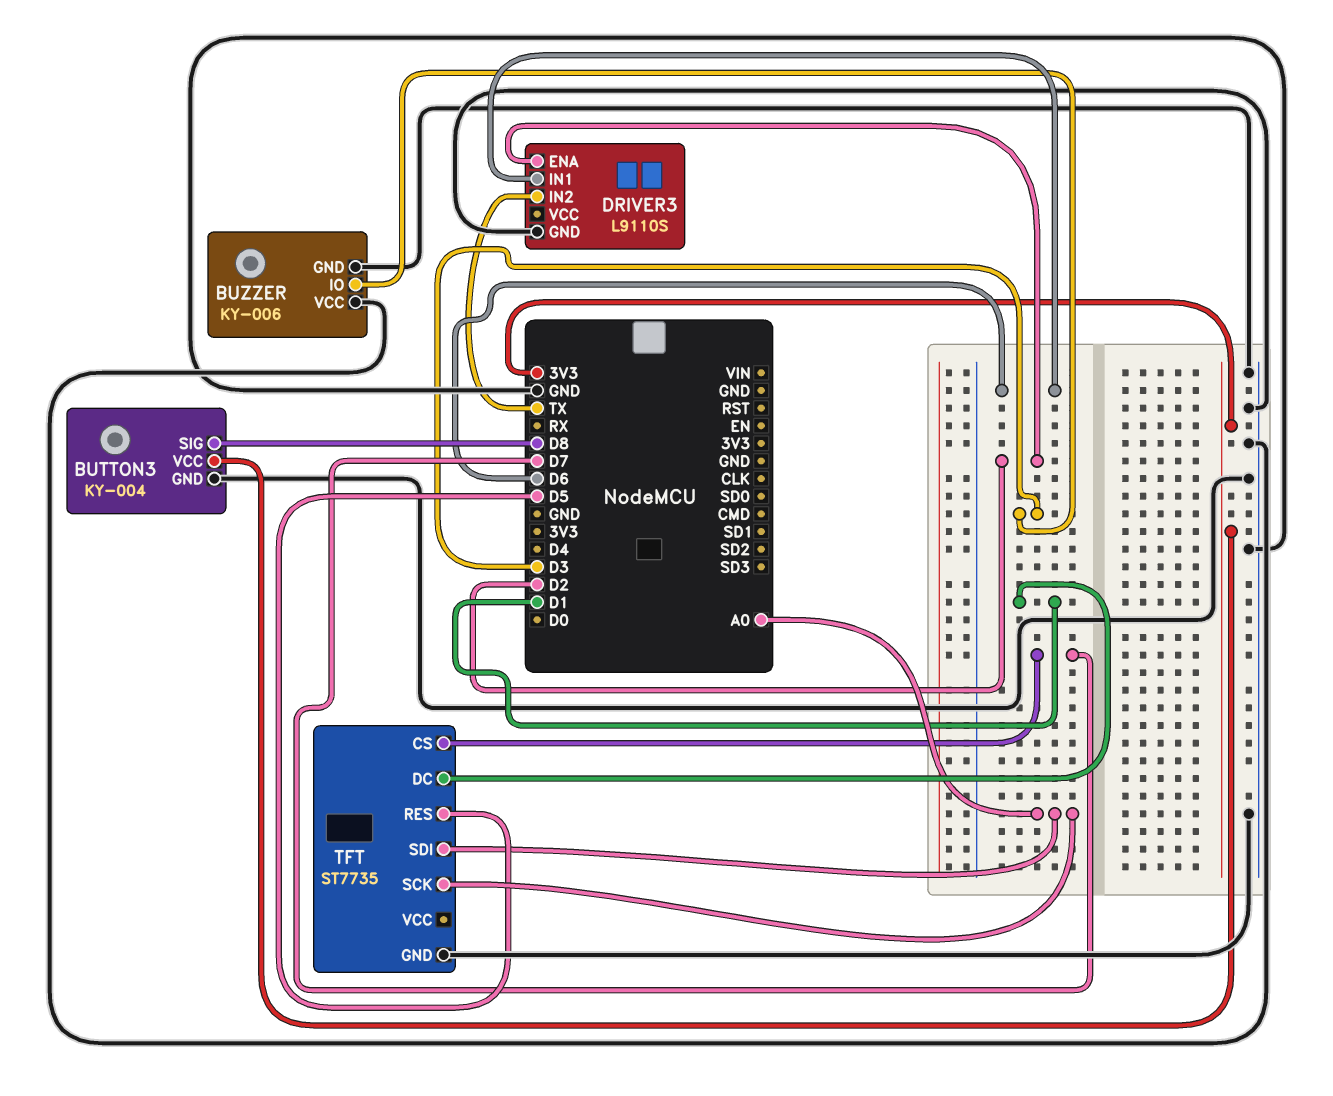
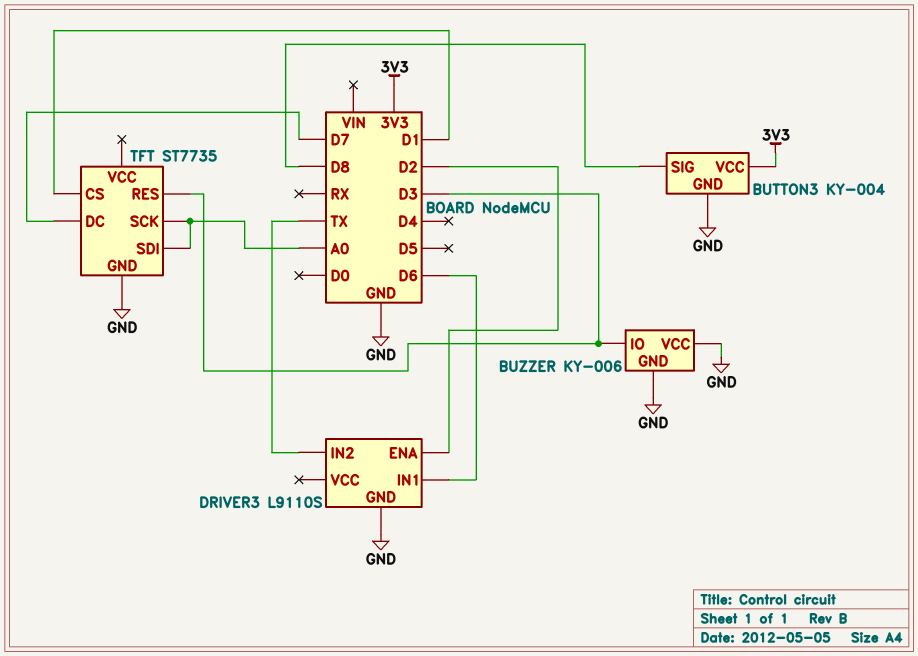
TFT pin CS: D7 -> D1
TFT pin DC: D1 -> D7
TFT pin RES: D5 -> D3

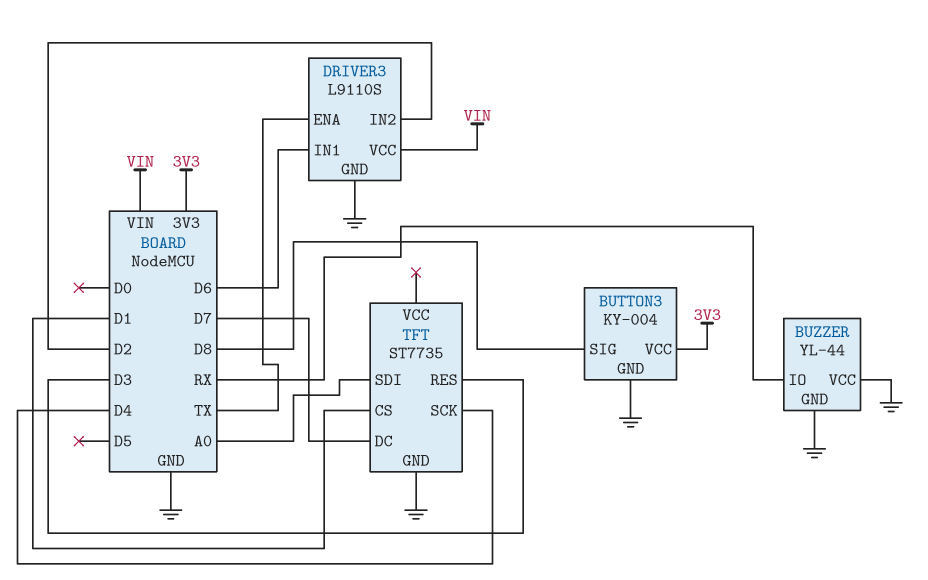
BUZZER: KY-006 -> YL-44
BUZZER pin IO: D3 -> RX
DRIVER3 pin ENA: D2 -> TX
DRIVER3 pin IN2: TX -> D2
DRIVER3 pin VCC: none -> VIN
TFT pin SCK: A0 -> D4

